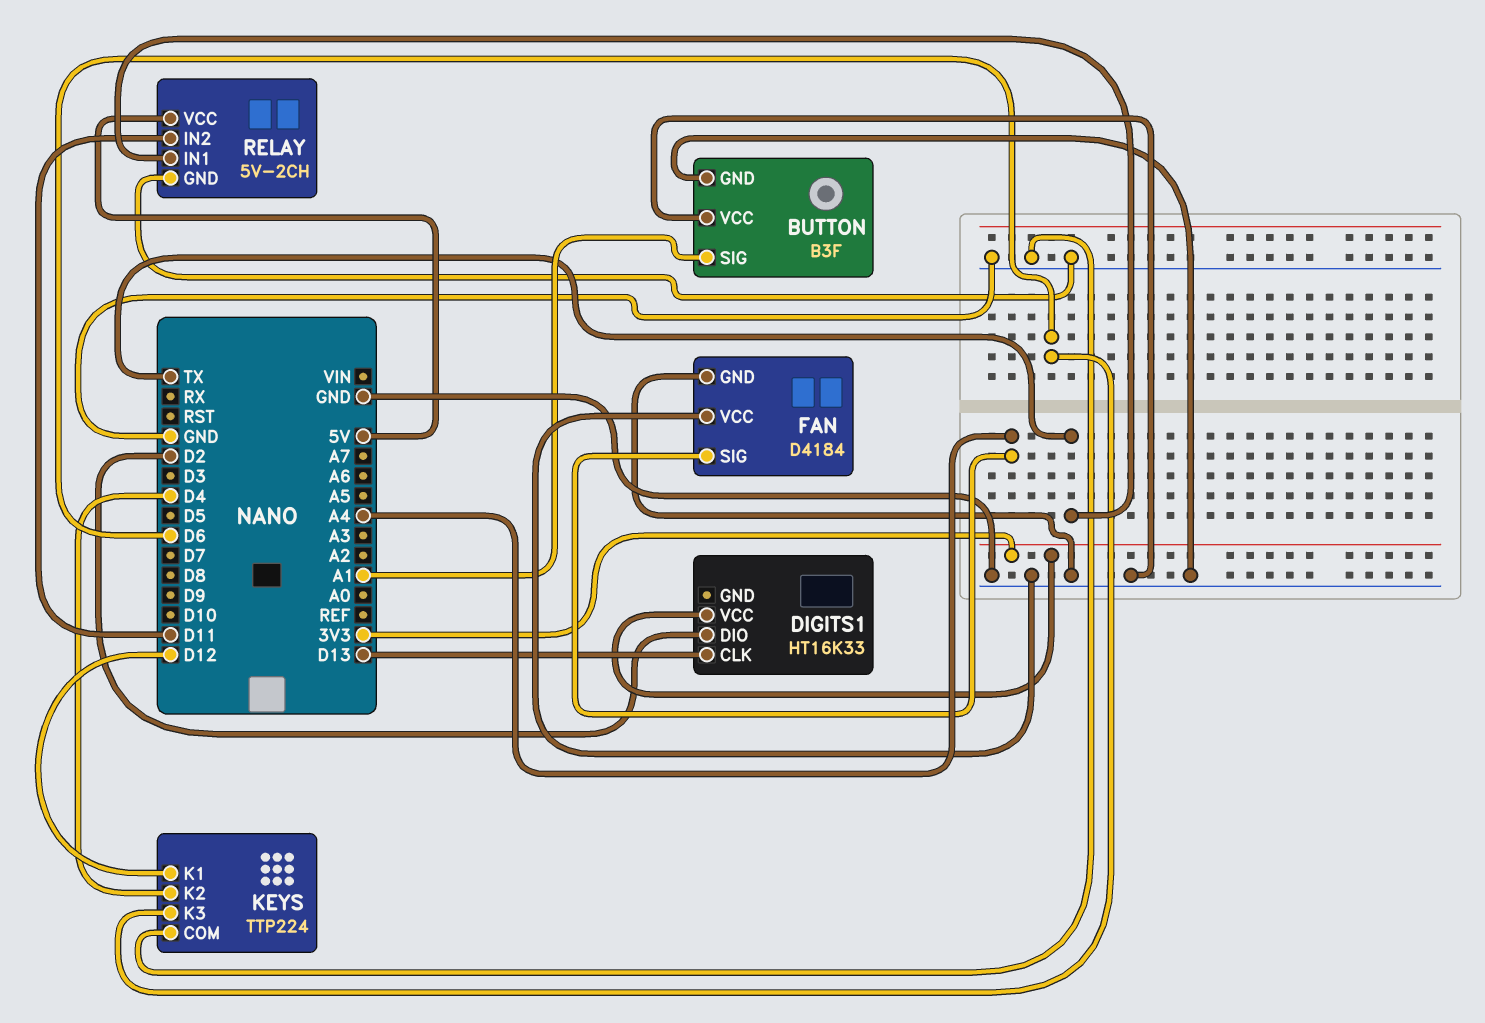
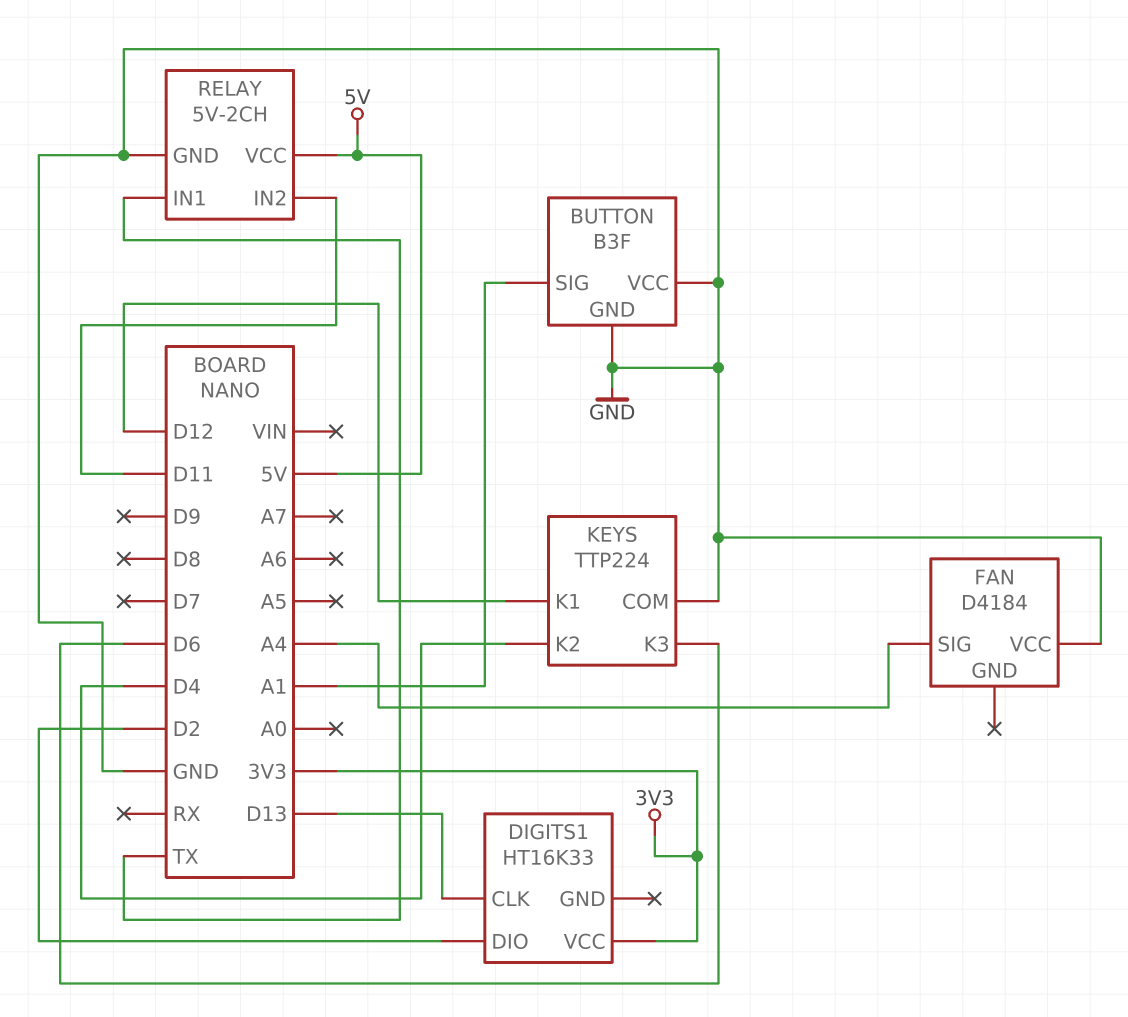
FAN pin GND: GND -> none

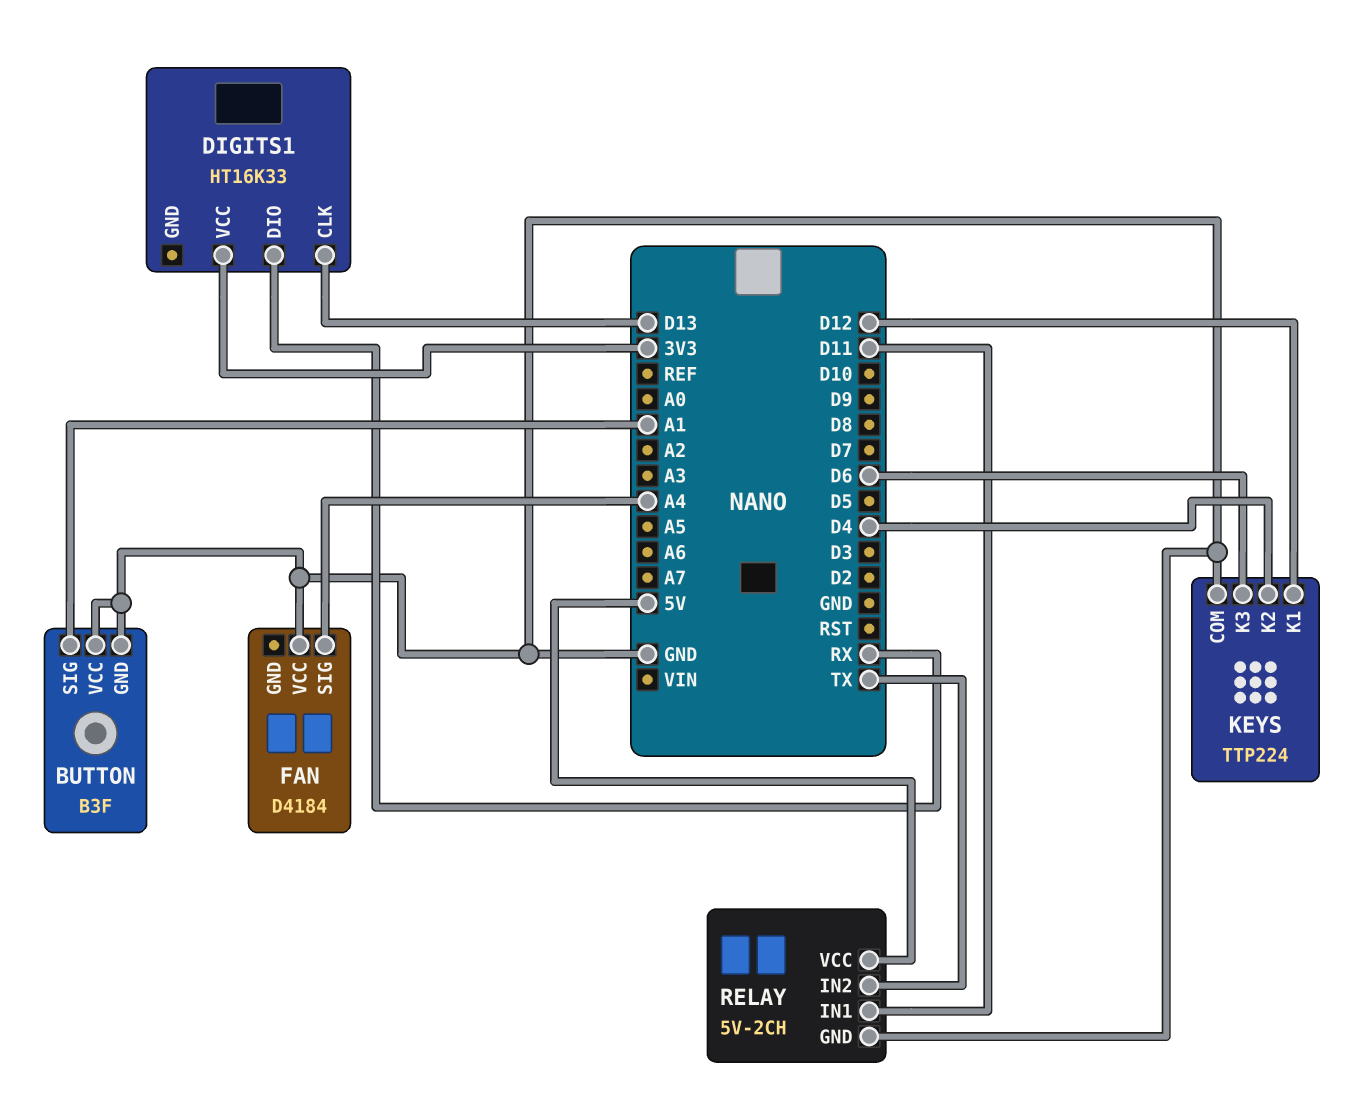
DIGITS1 pin DIO: D2 -> RX
RELAY pin IN1: TX -> D11
RELAY pin IN2: D11 -> TX

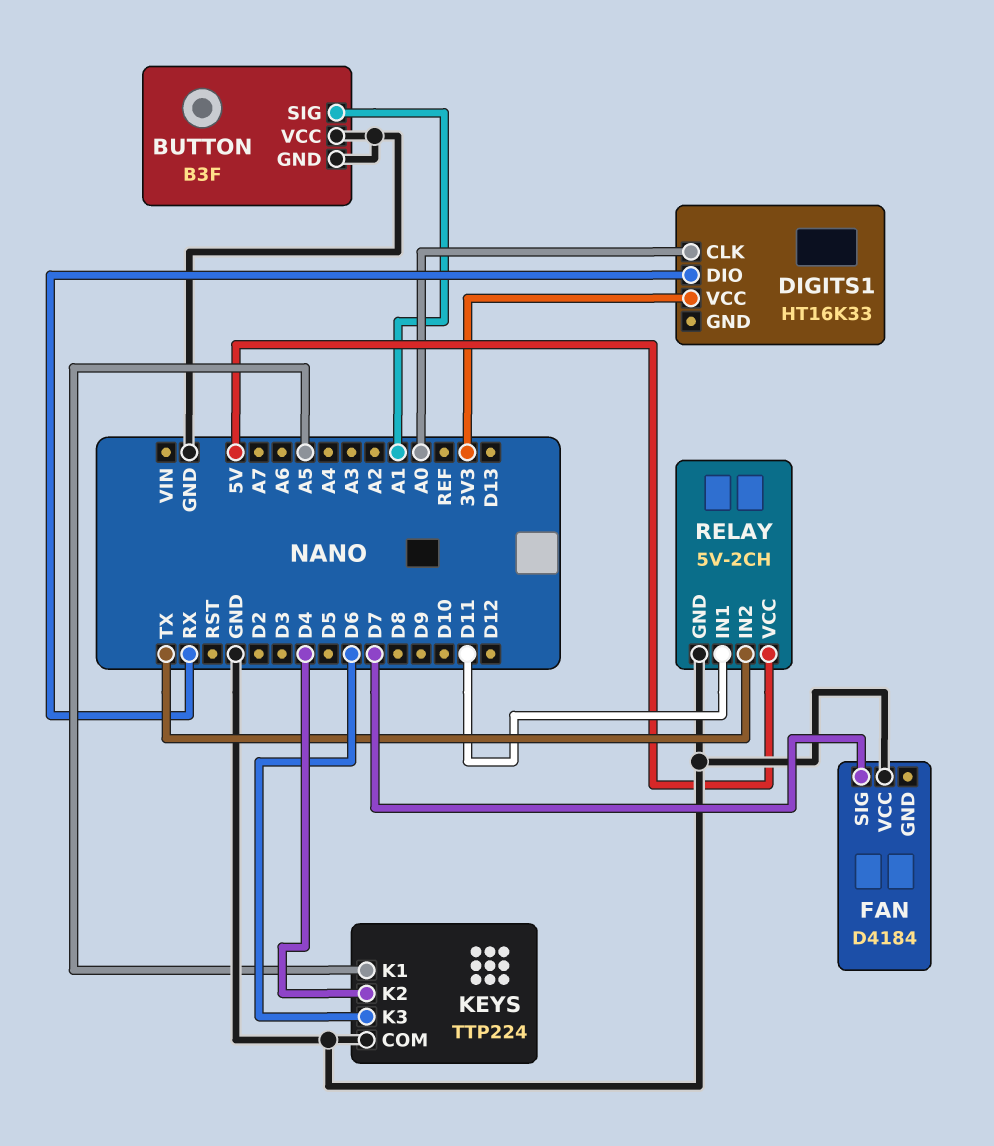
DIGITS1 pin CLK: D13 -> A0
FAN pin SIG: A4 -> D7
KEYS pin K1: D12 -> A5

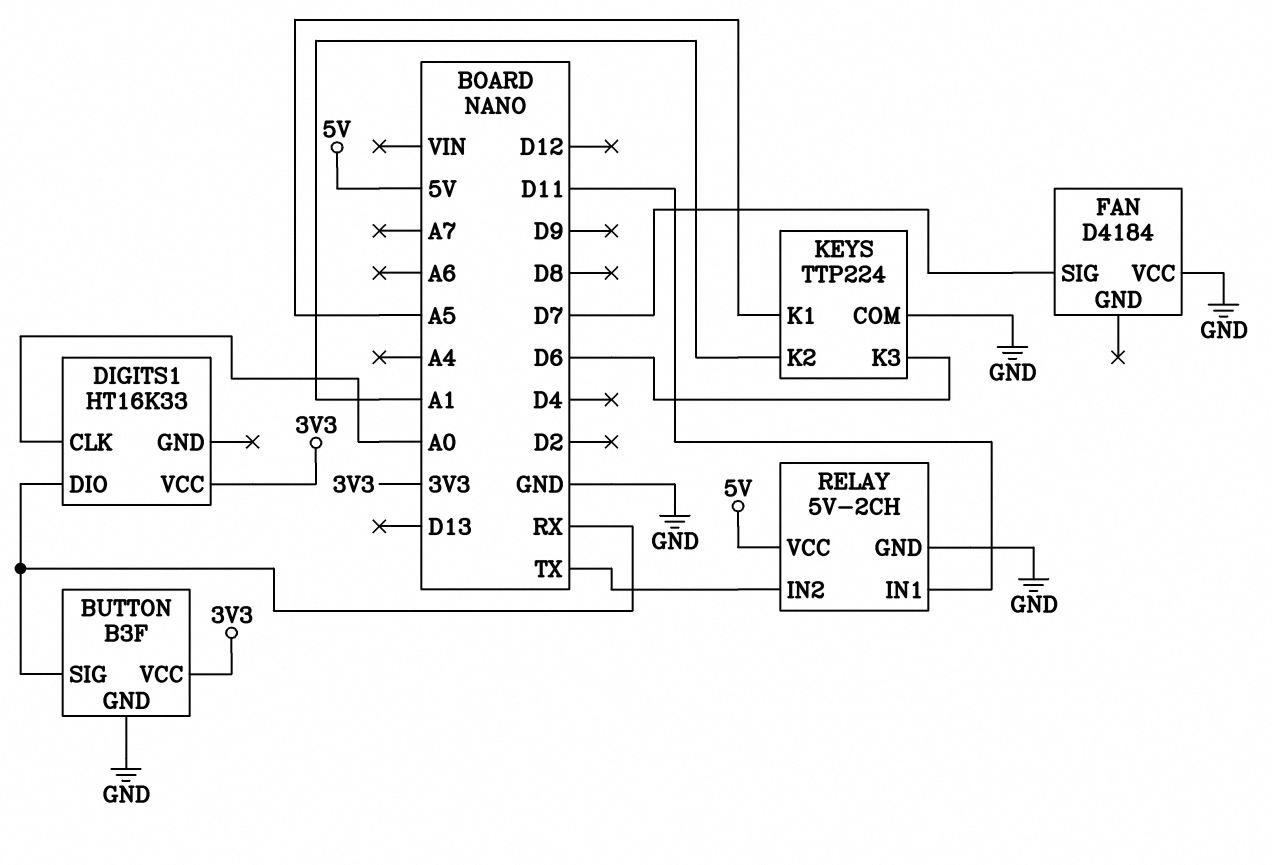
BUTTON pin SIG: A1 -> RX
BUTTON pin VCC: GND -> 3V3
KEYS pin K2: D4 -> A1

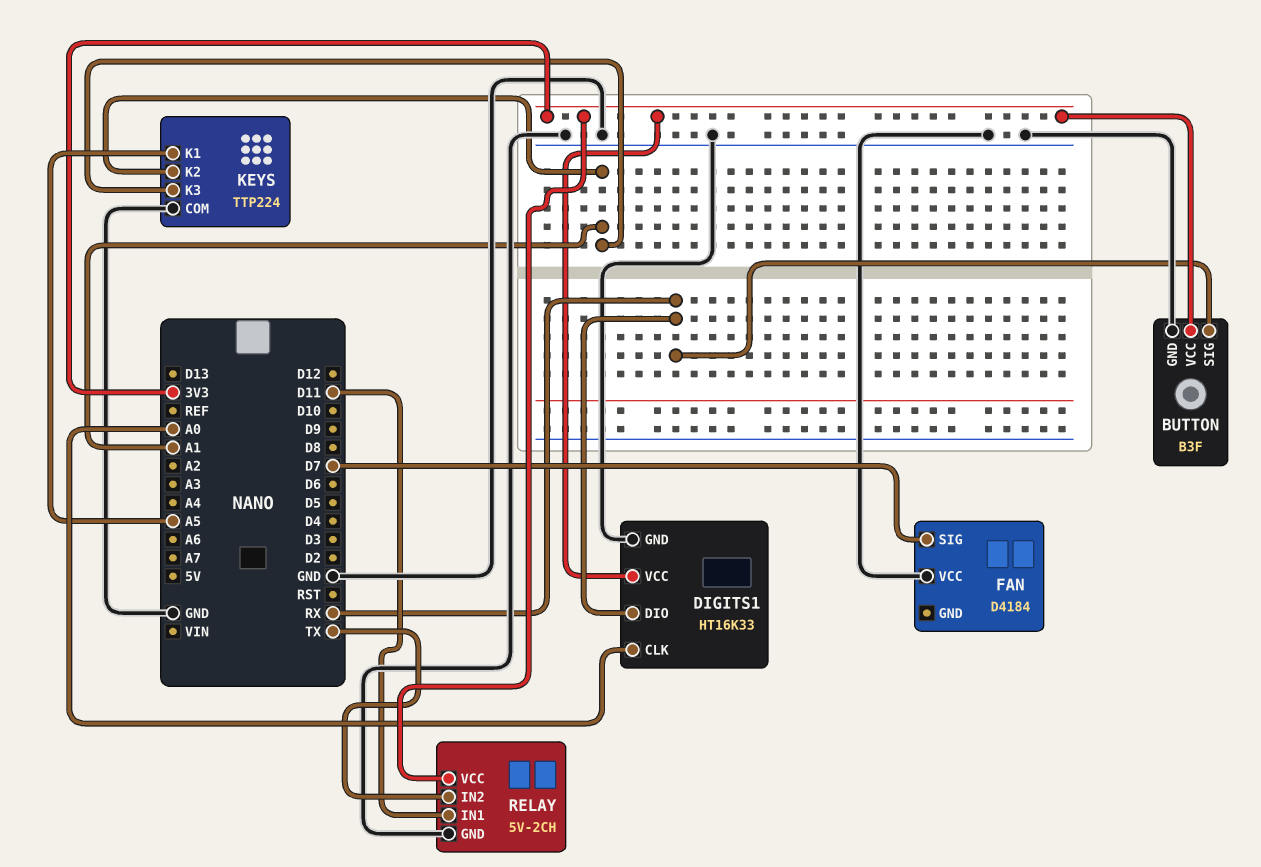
DIGITS1 pin GND: none -> GND
KEYS pin K3: D6 -> A1
RELAY pin VCC: 5V -> 3V3

